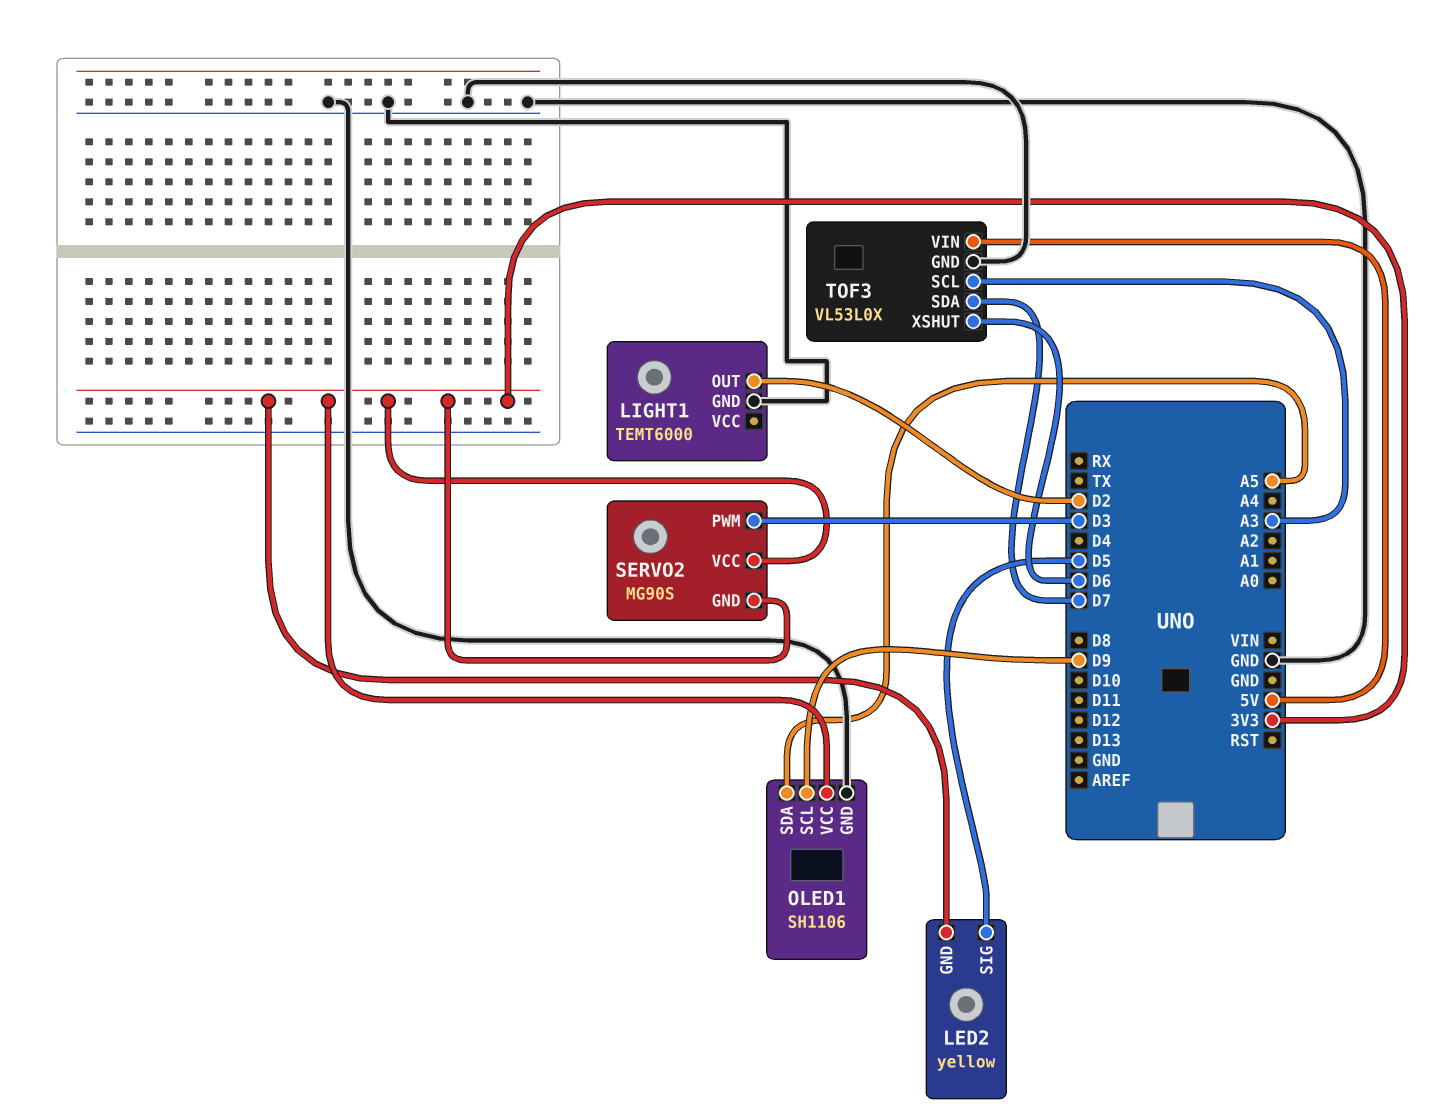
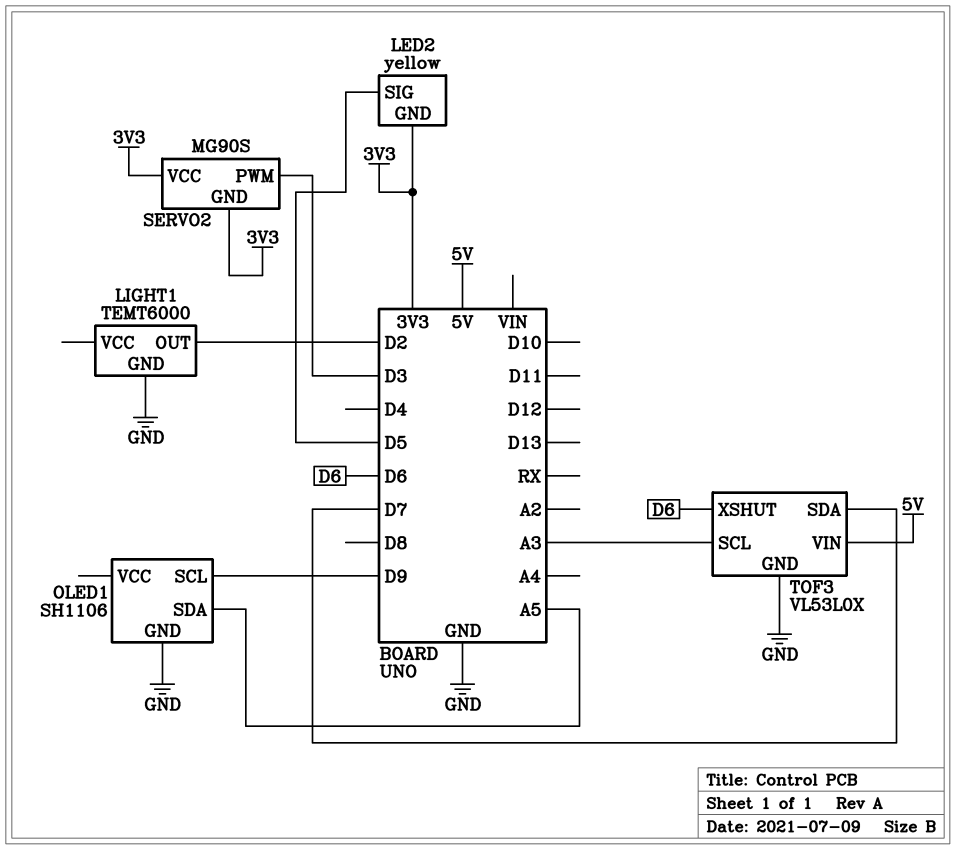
OLED1 pin VCC: 3V3 -> none

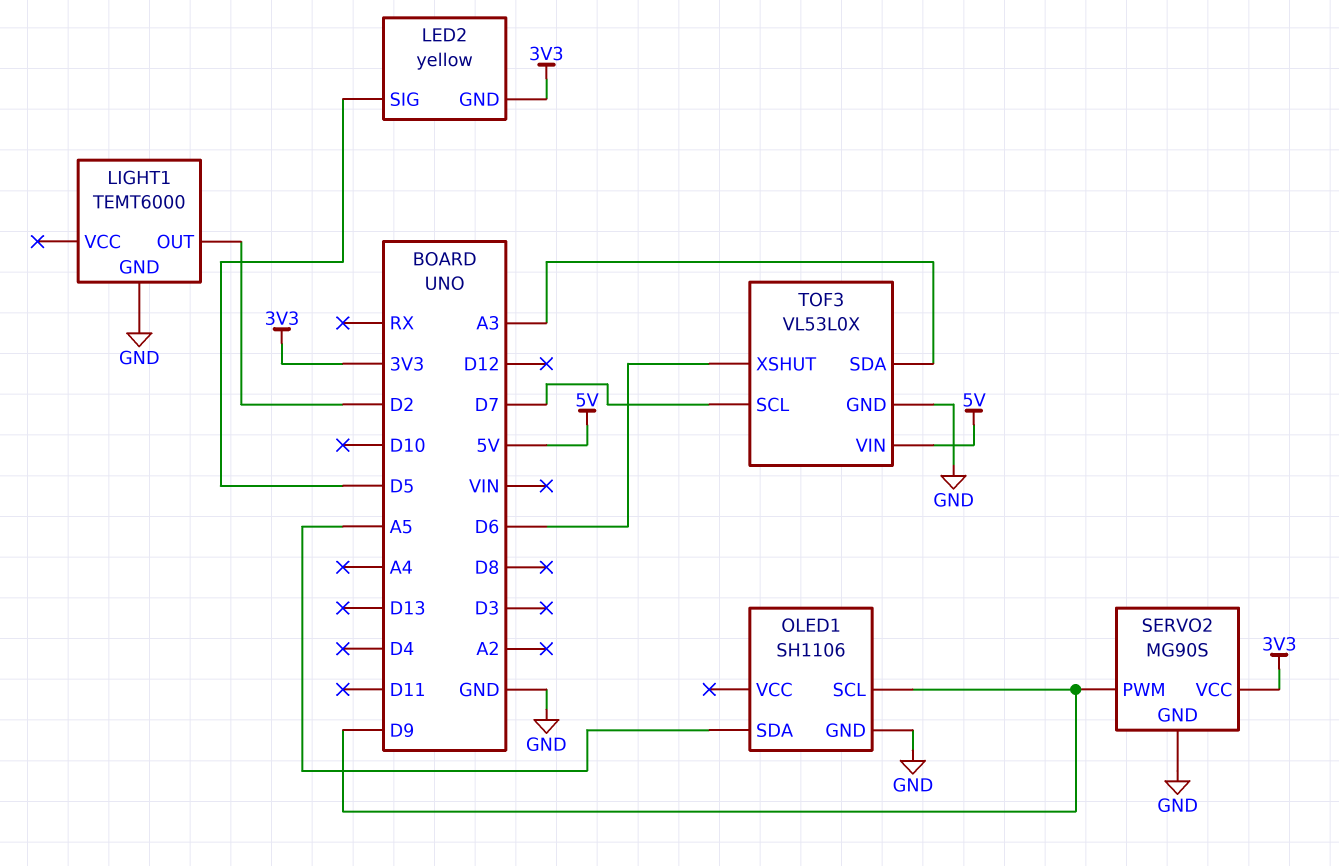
SERVO2 pin GND: 3V3 -> GND
SERVO2 pin PWM: D3 -> D9
TOF3 pin SCL: A3 -> D7
TOF3 pin SDA: D7 -> A3

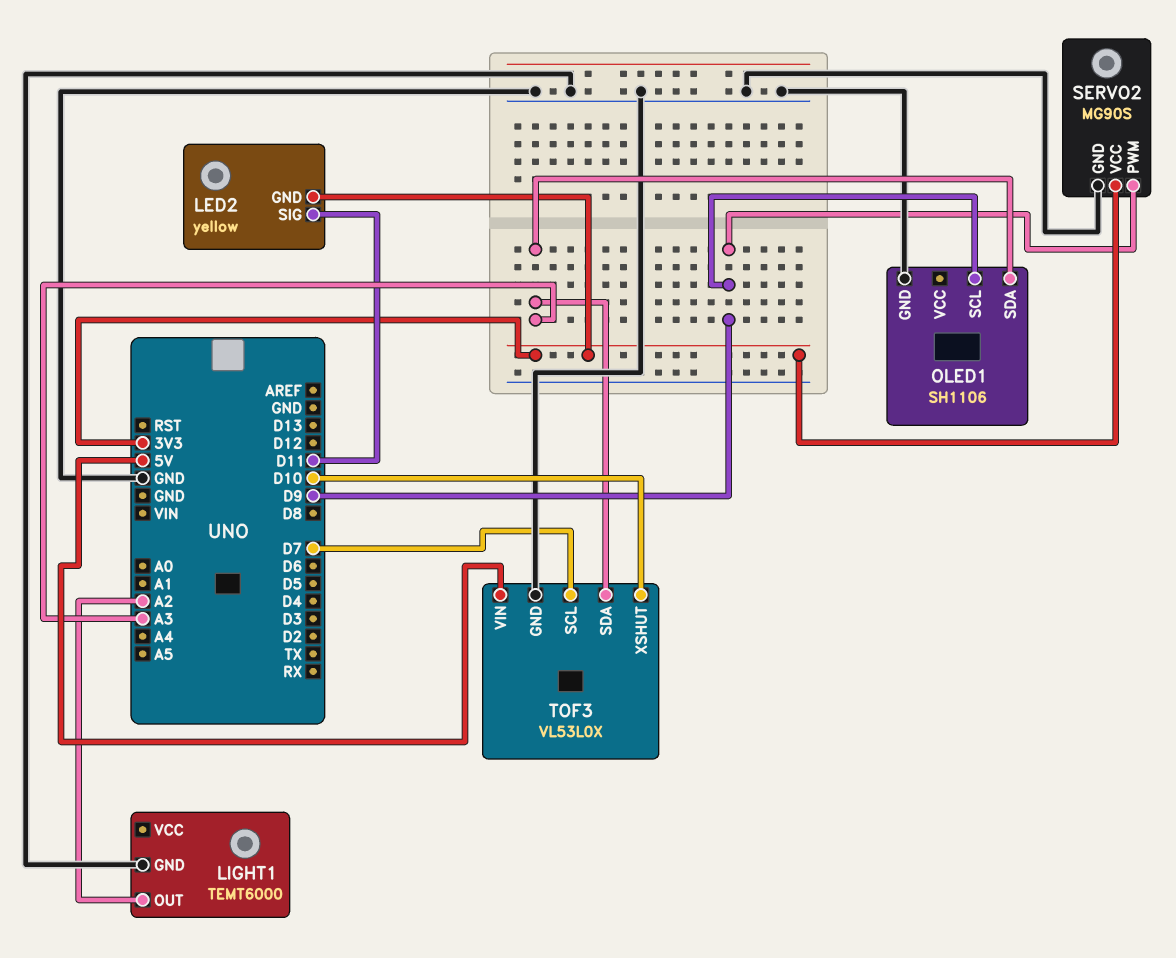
LED2 pin SIG: D5 -> D11
LIGHT1 pin OUT: D2 -> A2
OLED1 pin SDA: A5 -> A3
TOF3 pin XSHUT: D6 -> D10

